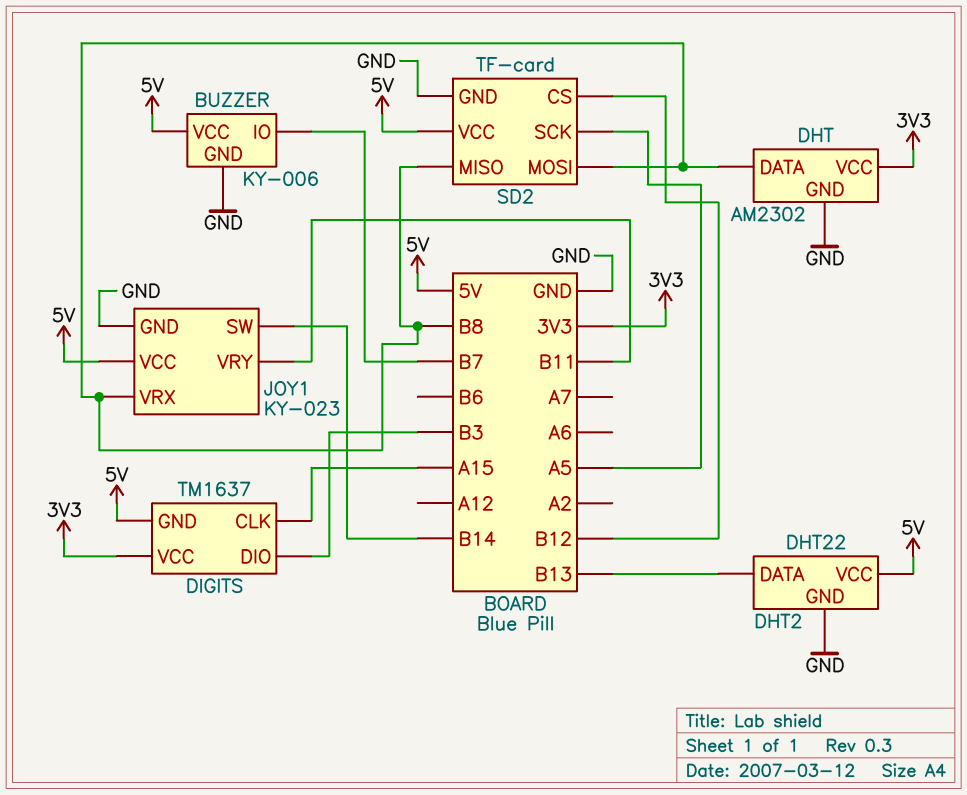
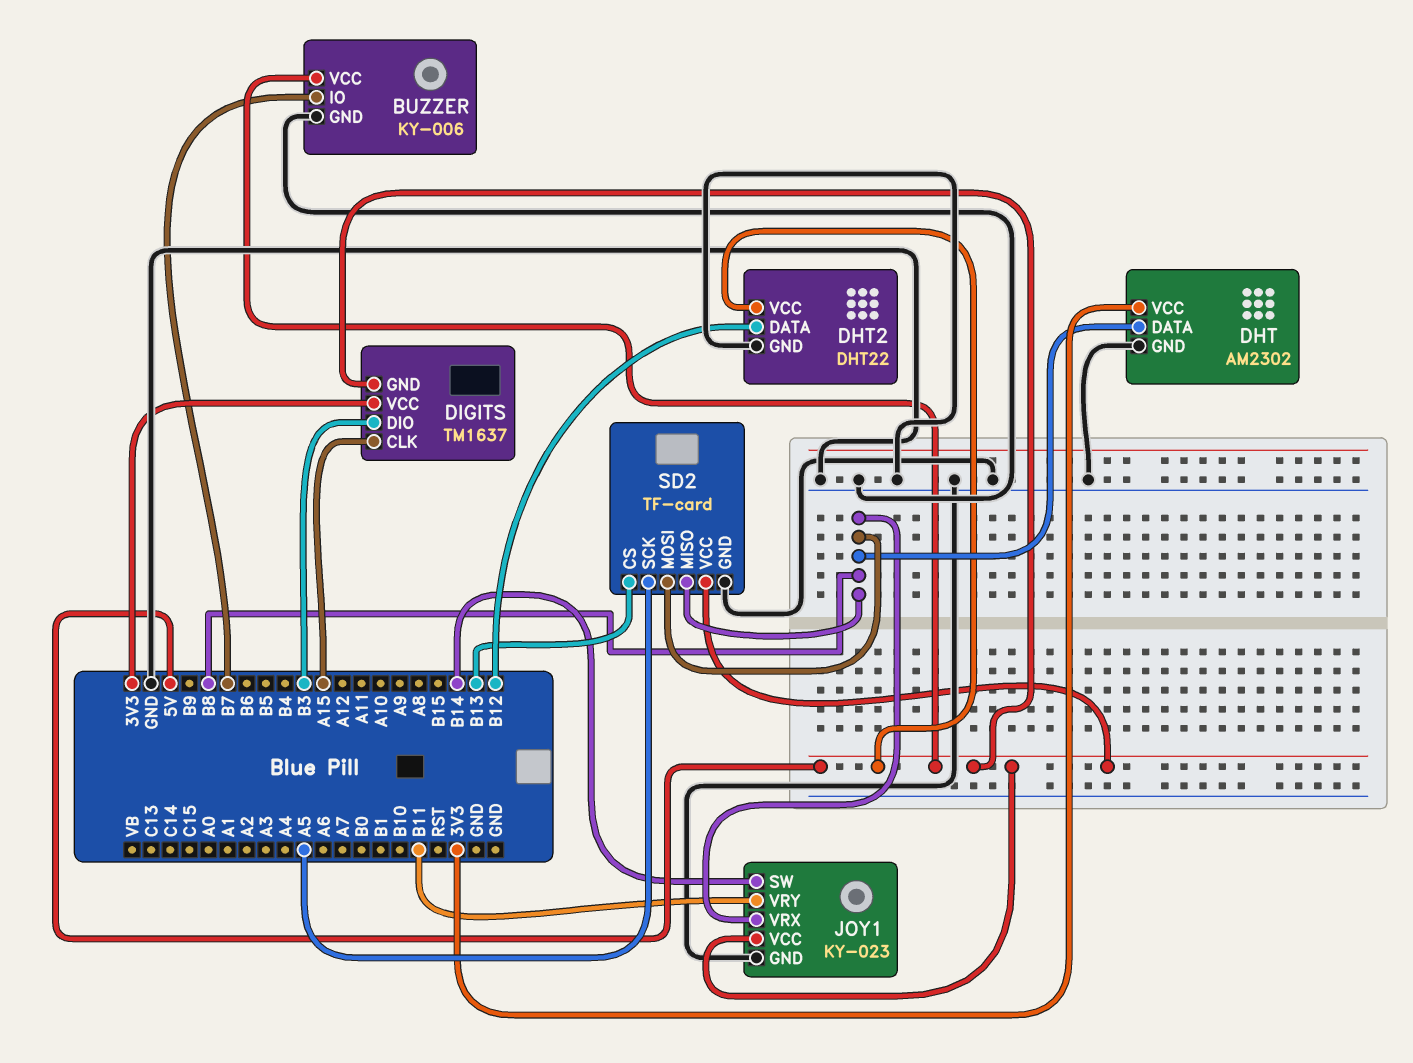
DHT2 pin DATA: B13 -> B12
SD2 pin CS: B12 -> B13

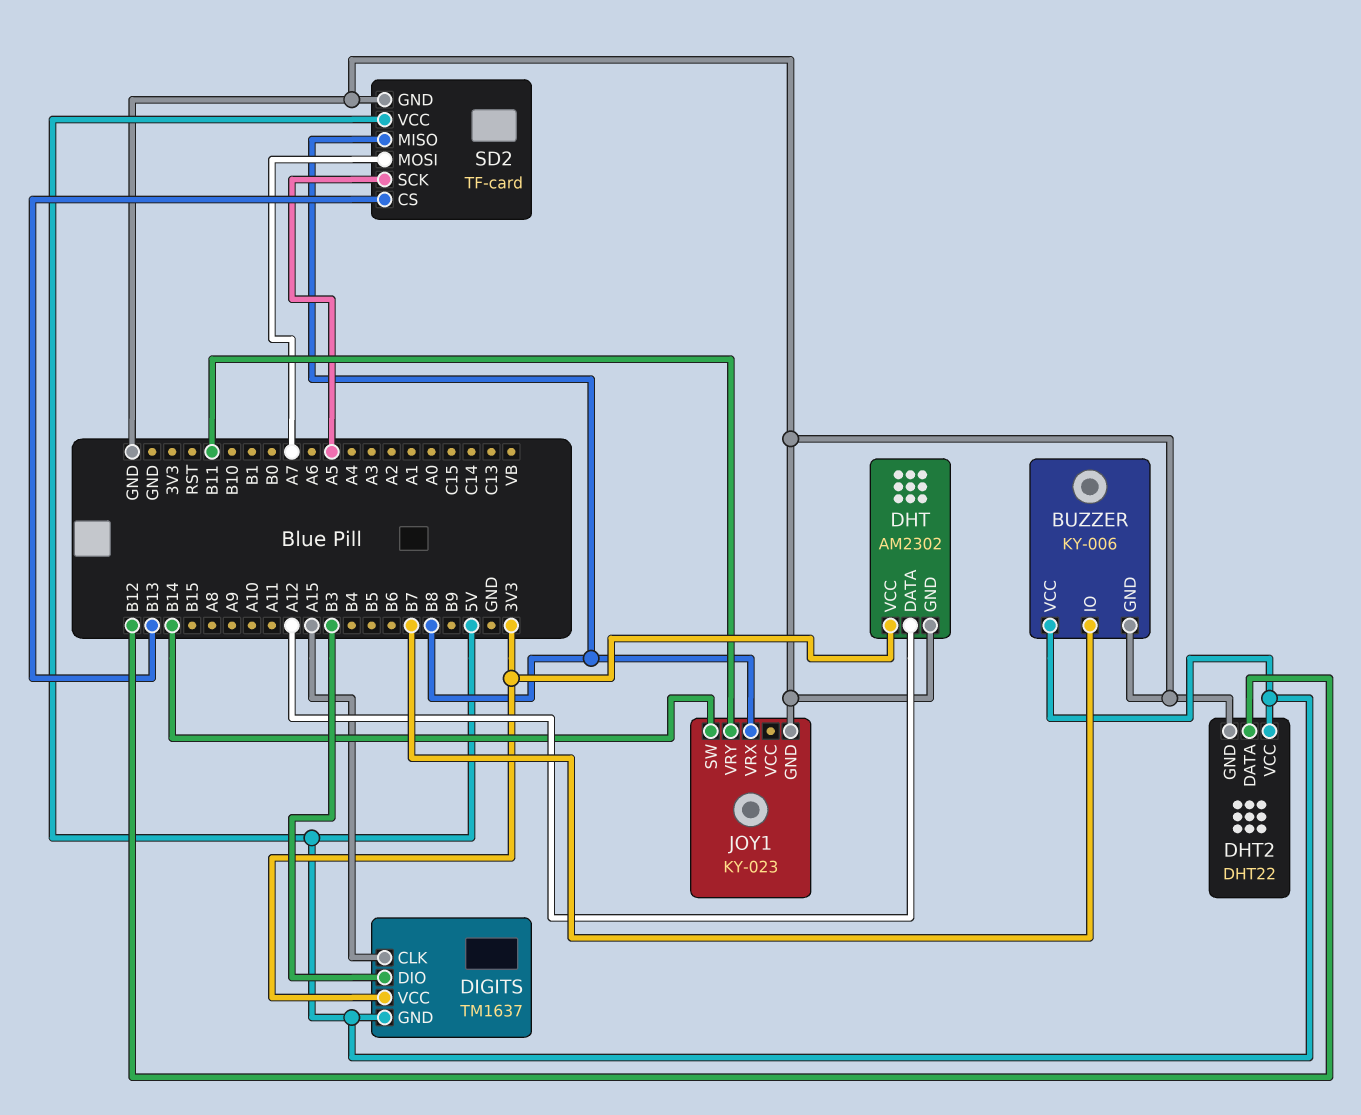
DHT pin DATA: B8 -> A12
JOY1 pin VCC: 5V -> none
SD2 pin MOSI: B8 -> A7

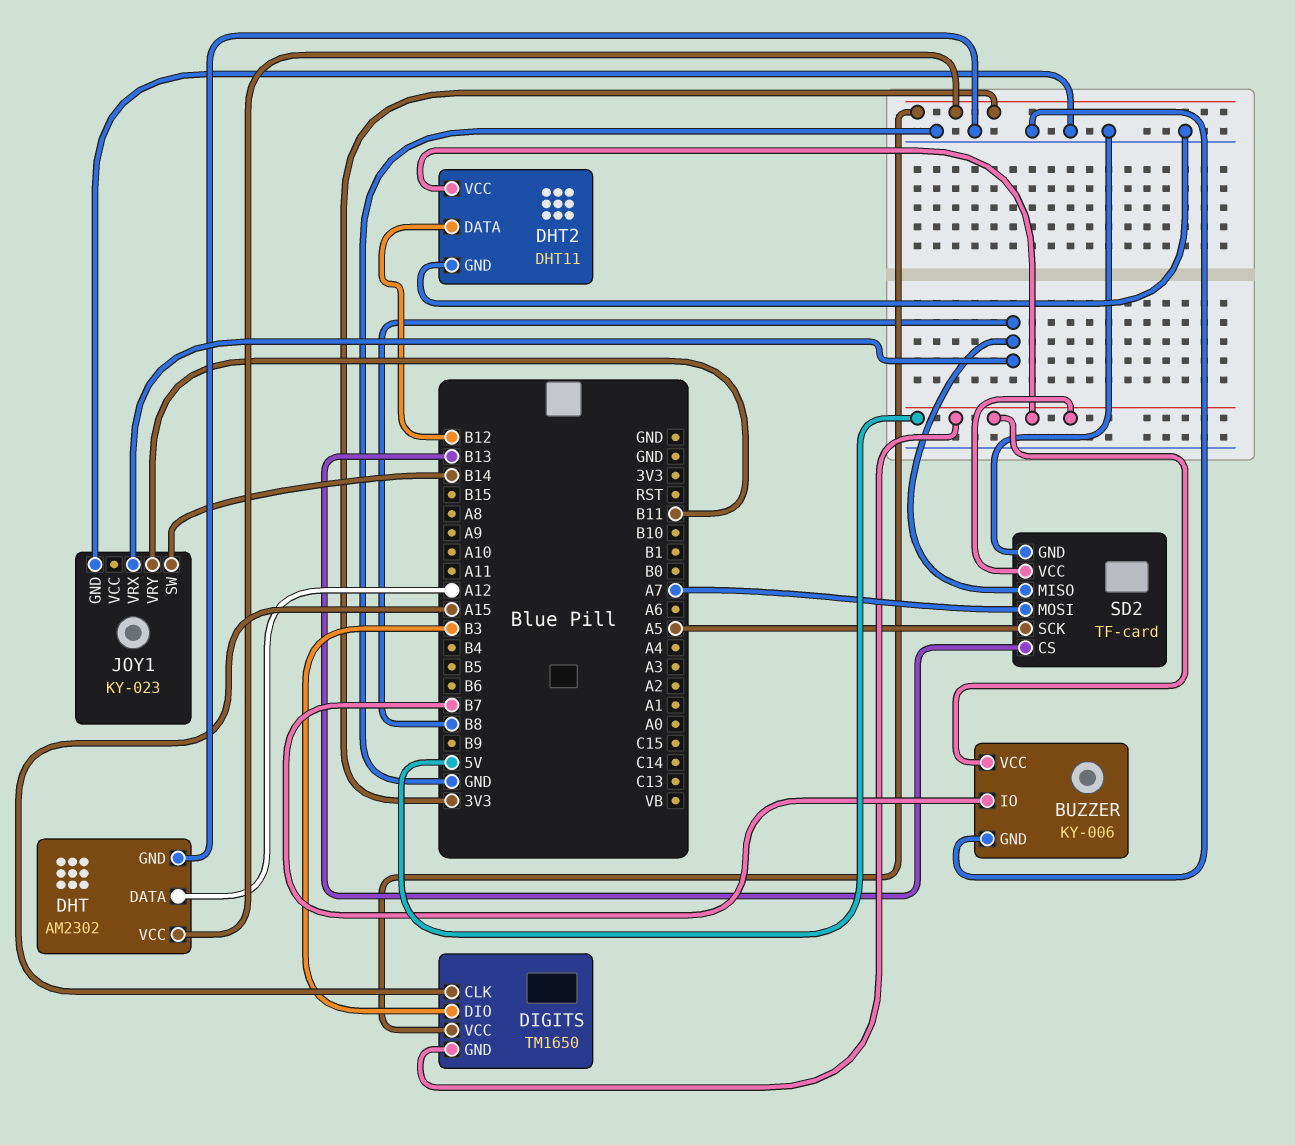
DHT2: DHT22 -> DHT11
DIGITS: TM1637 -> TM1650

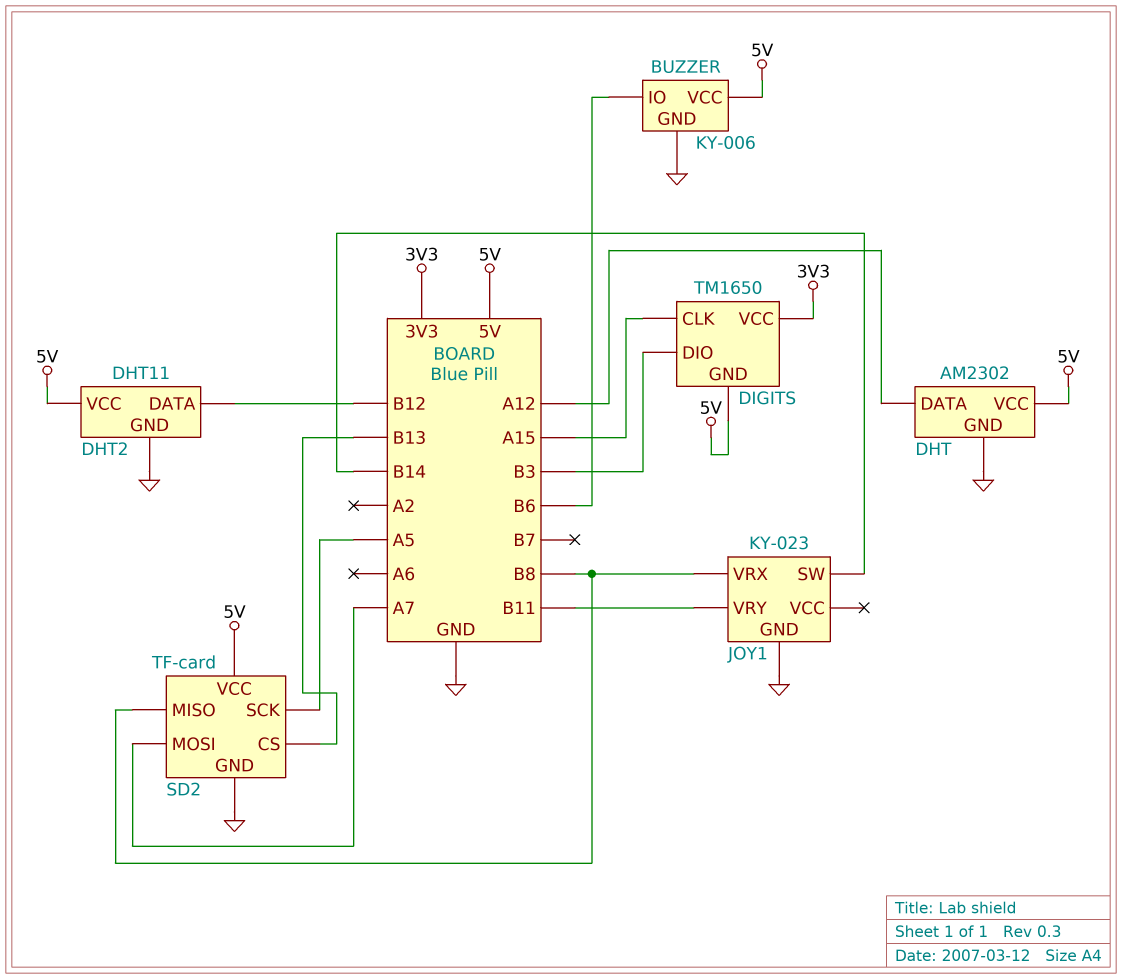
BUZZER pin IO: B7 -> B6
DHT pin VCC: 3V3 -> 5V

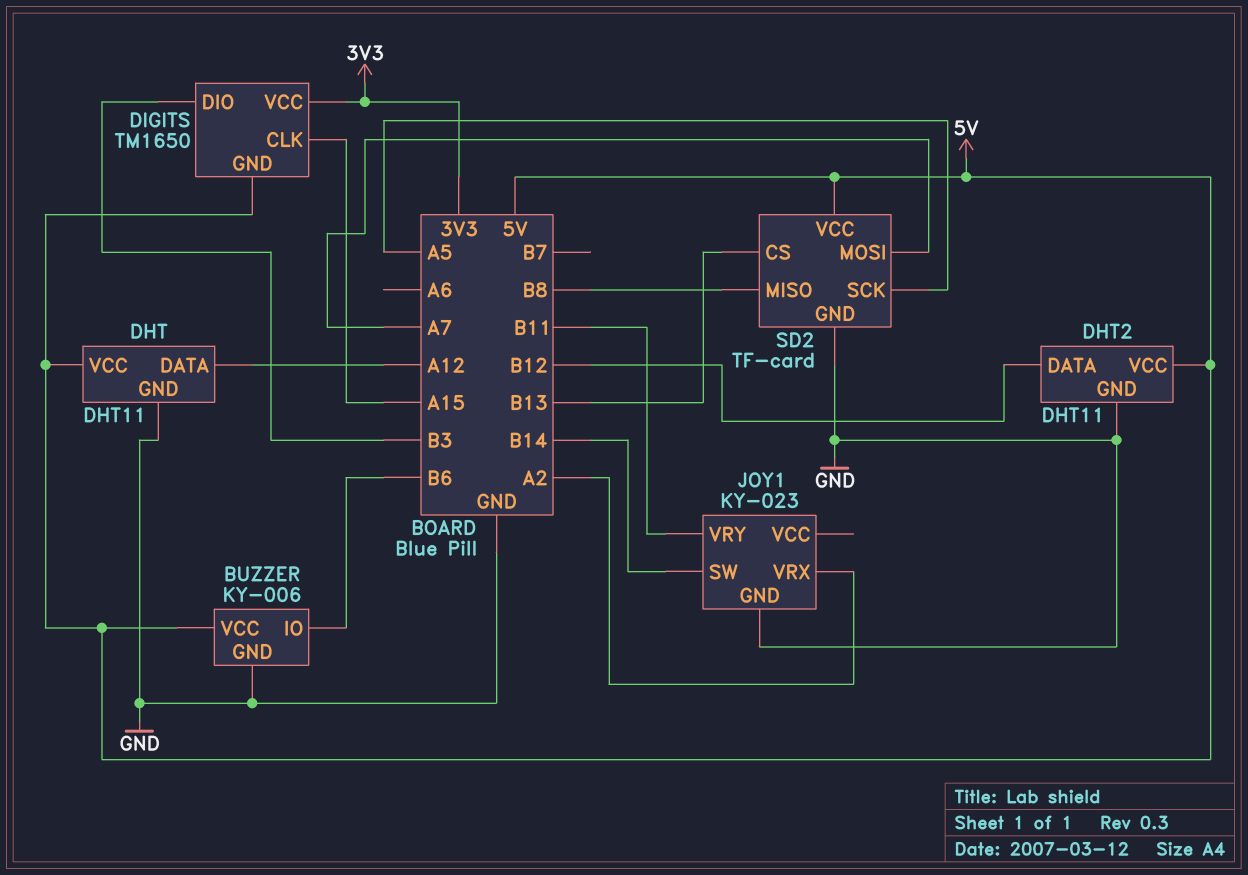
DHT: AM2302 -> DHT11
JOY1 pin VRX: B8 -> A2

